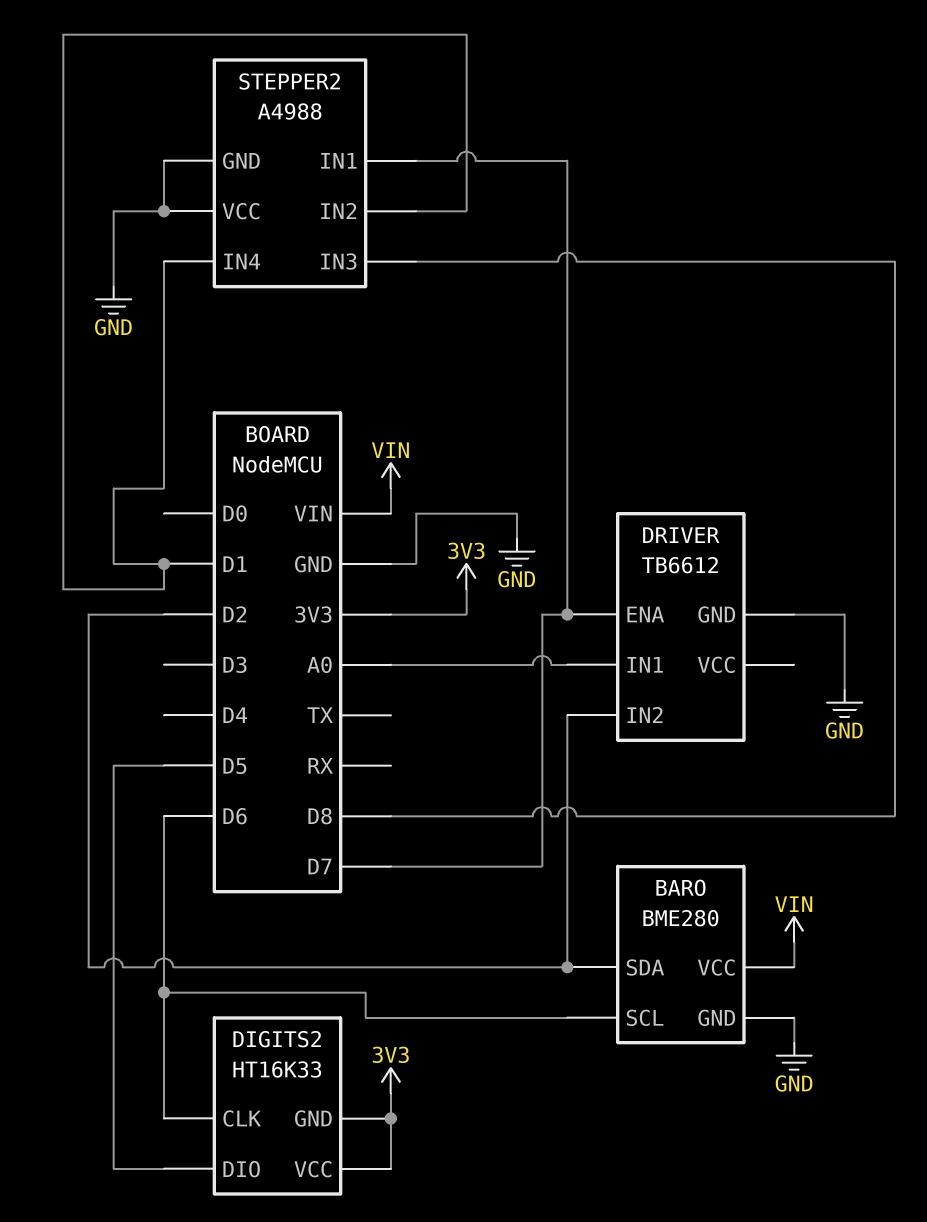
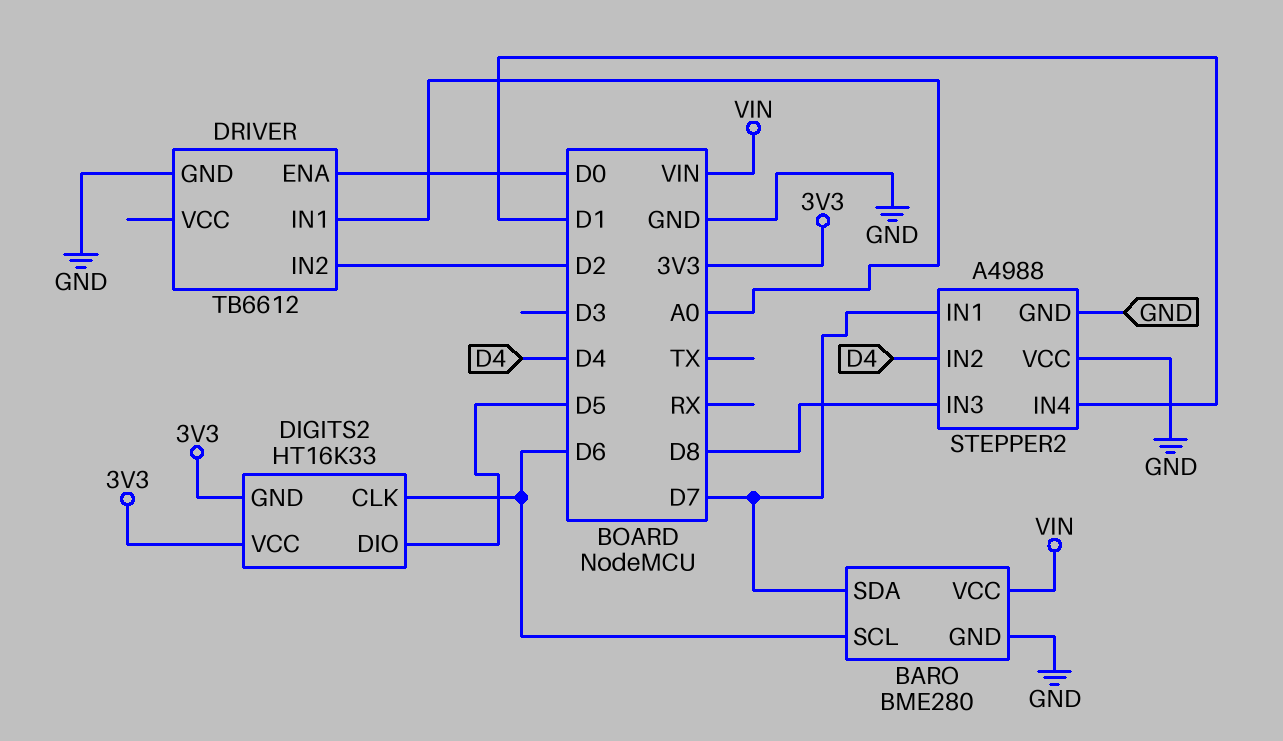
BARO pin SDA: D2 -> D7
DRIVER pin ENA: D7 -> D0
STEPPER2 pin IN2: D1 -> D4

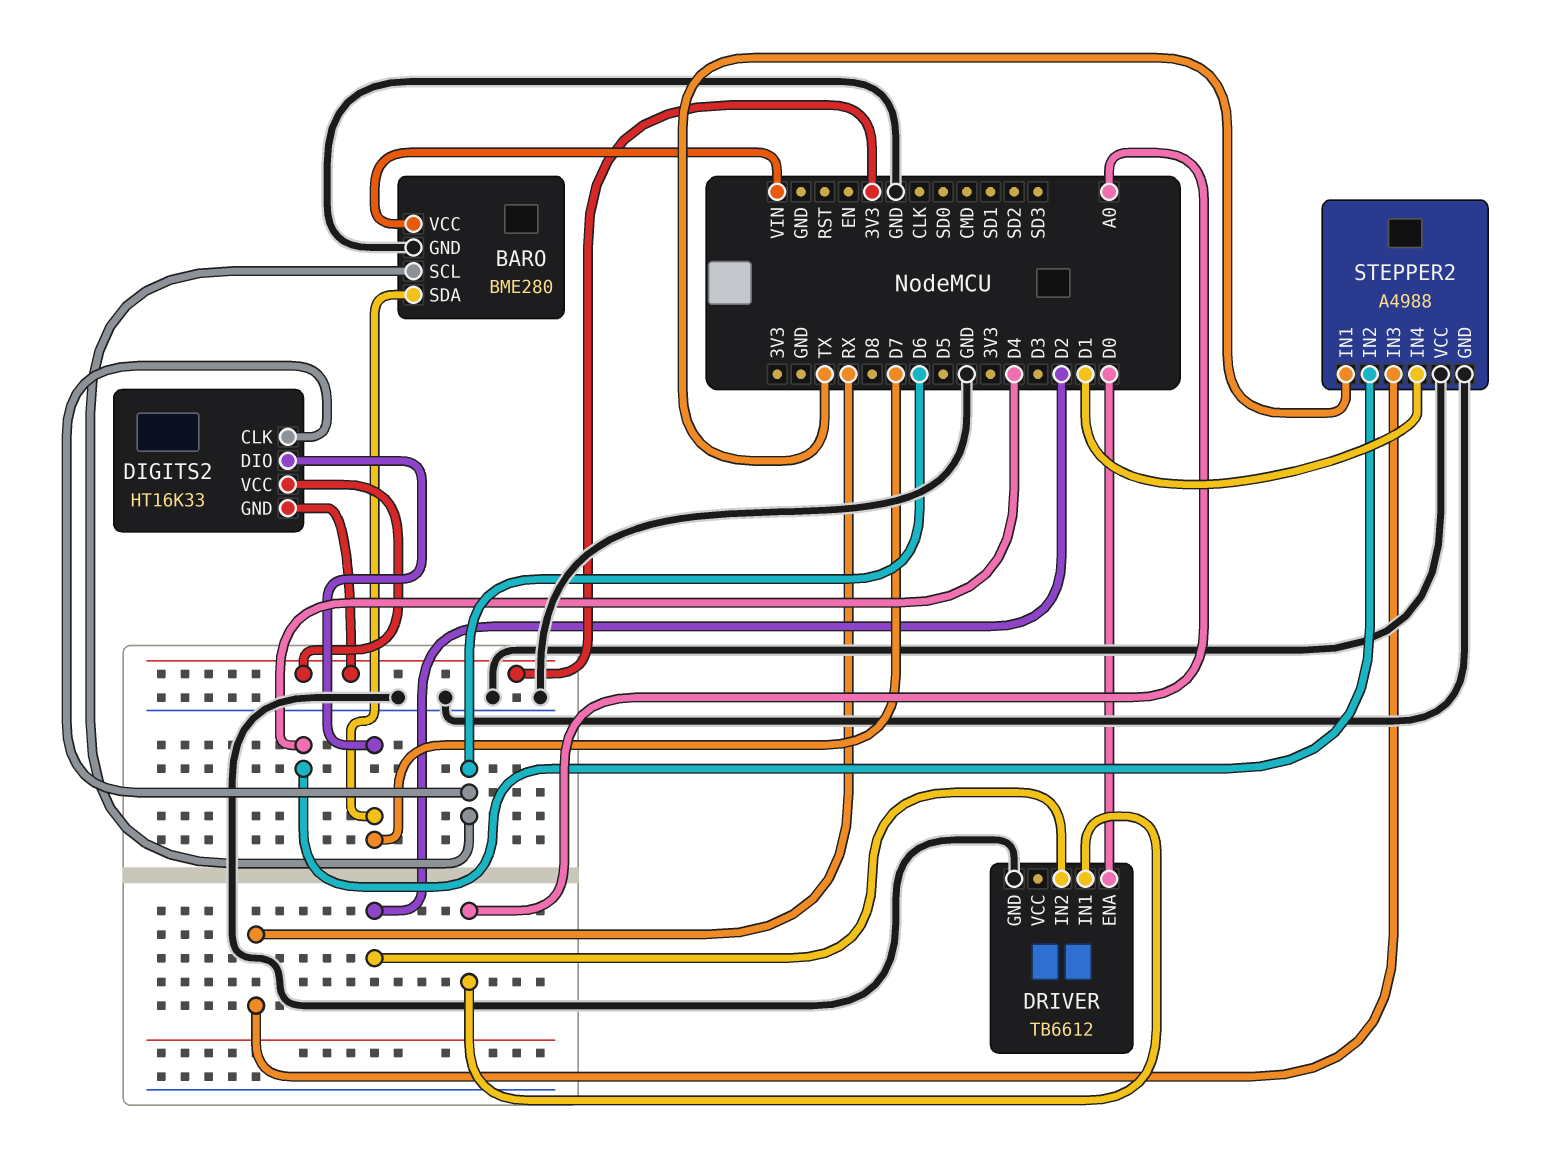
DIGITS2 pin DIO: D5 -> D7
STEPPER2 pin IN1: D7 -> TX
STEPPER2 pin IN3: D8 -> RX

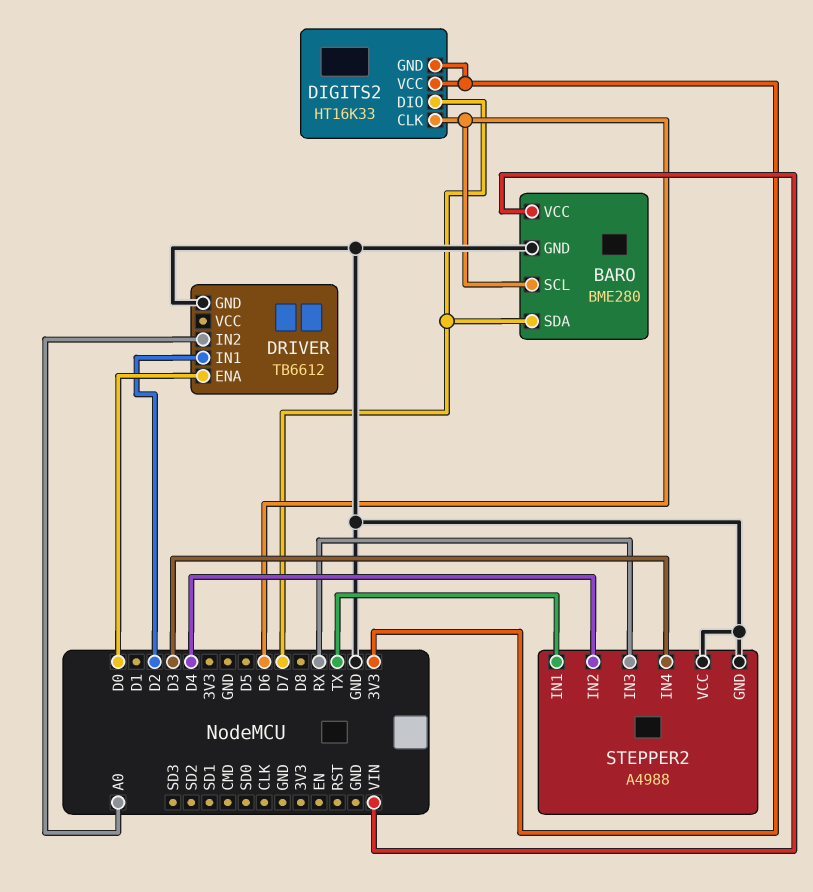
DRIVER pin IN1: A0 -> D2
DRIVER pin IN2: D2 -> A0
STEPPER2 pin IN4: D1 -> D3

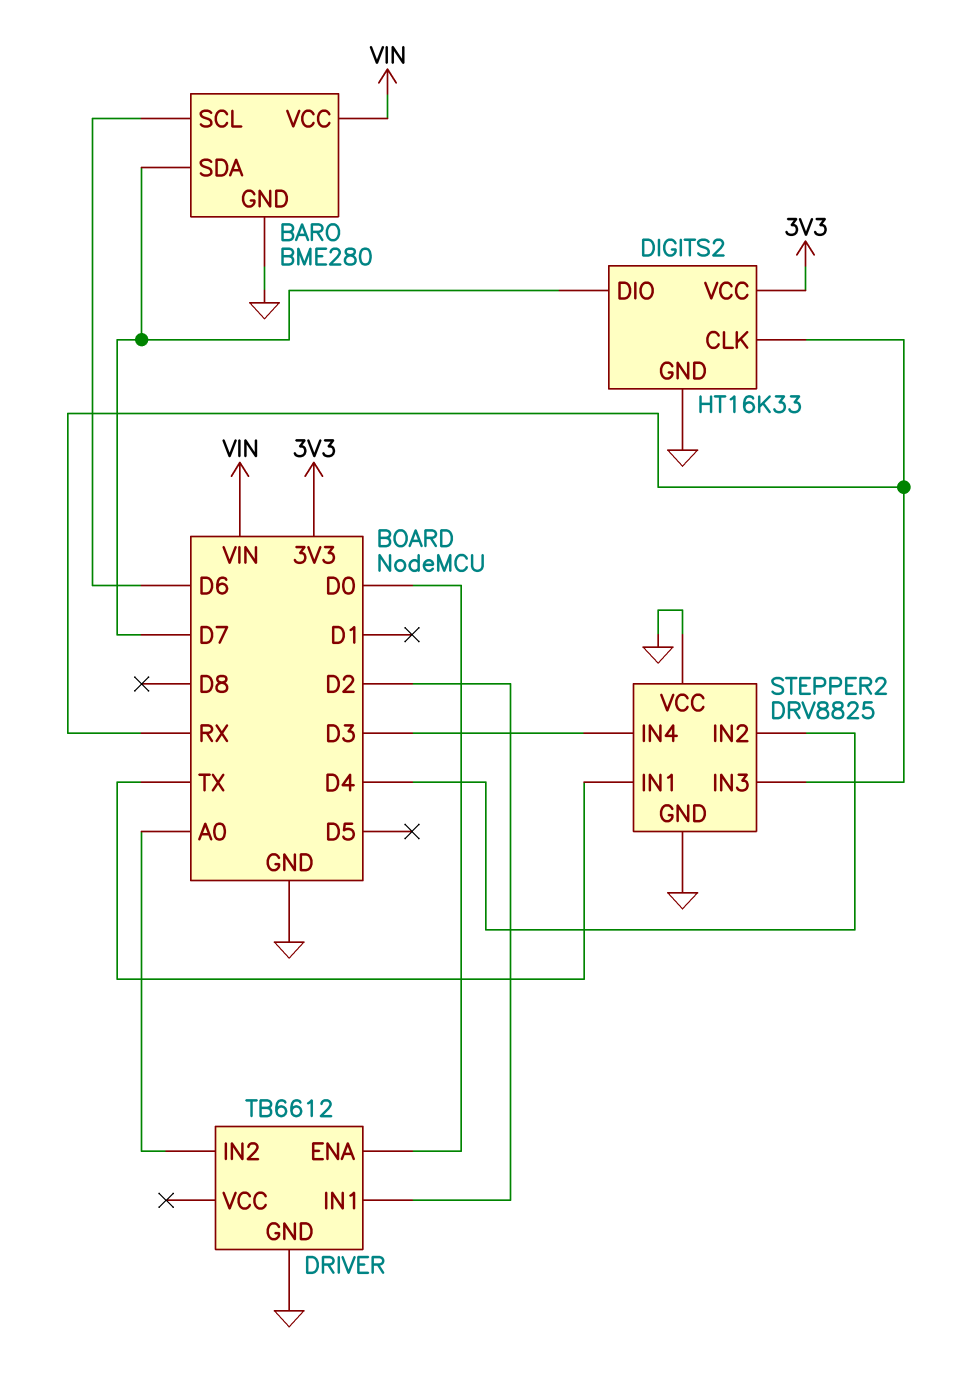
DIGITS2 pin CLK: D6 -> RX
DIGITS2 pin GND: 3V3 -> GND
STEPPER2: A4988 -> DRV8825

